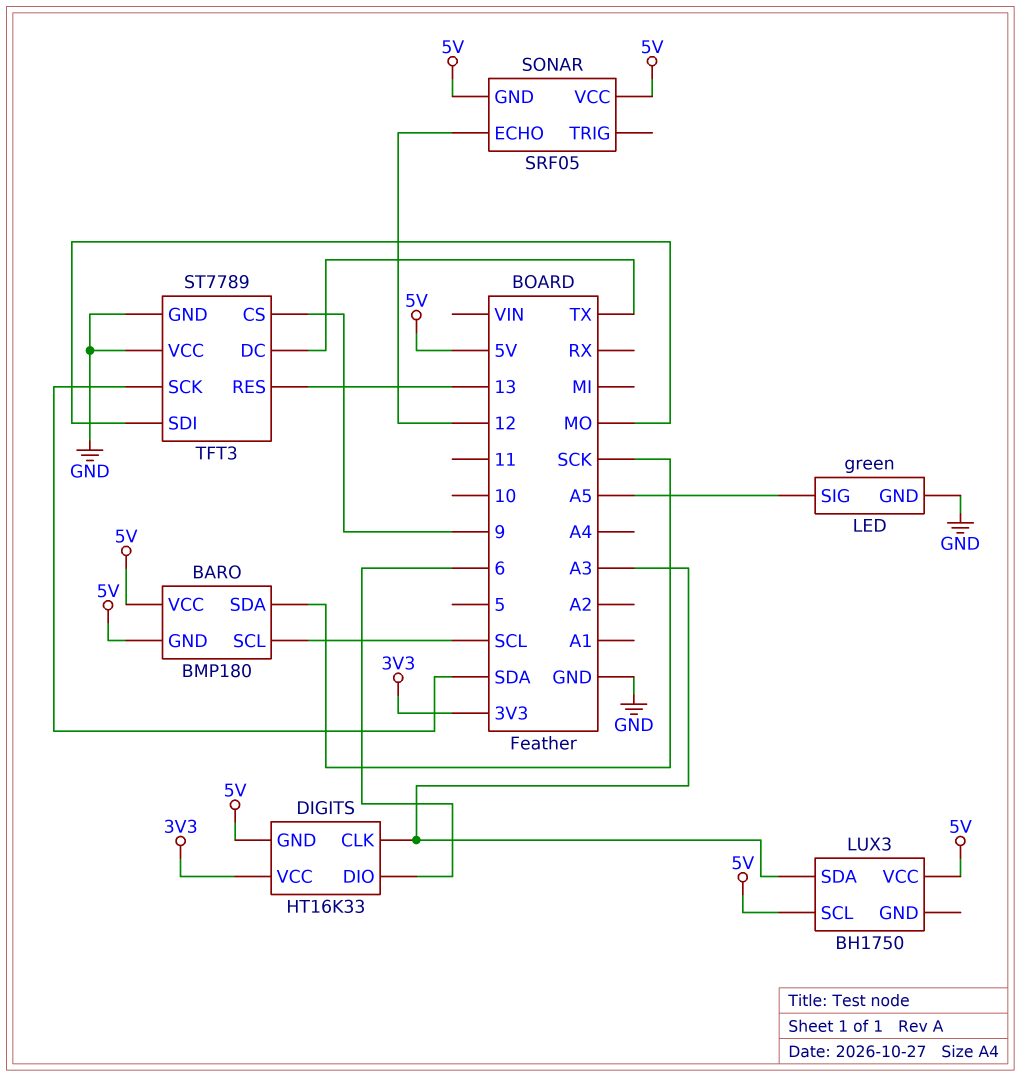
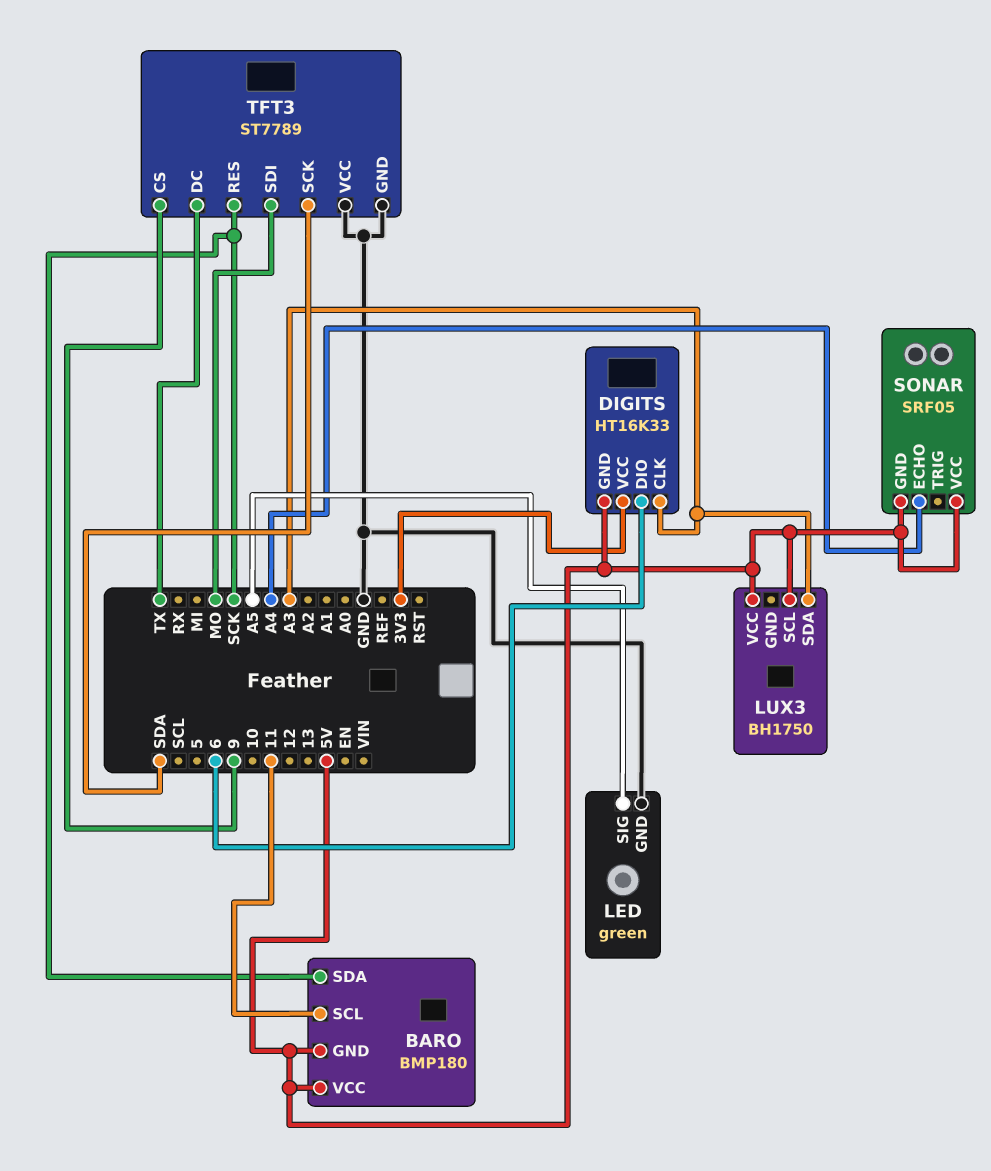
BARO pin SCL: SCL -> 11
SONAR pin ECHO: 12 -> A4
TFT3 pin RES: 13 -> SCK

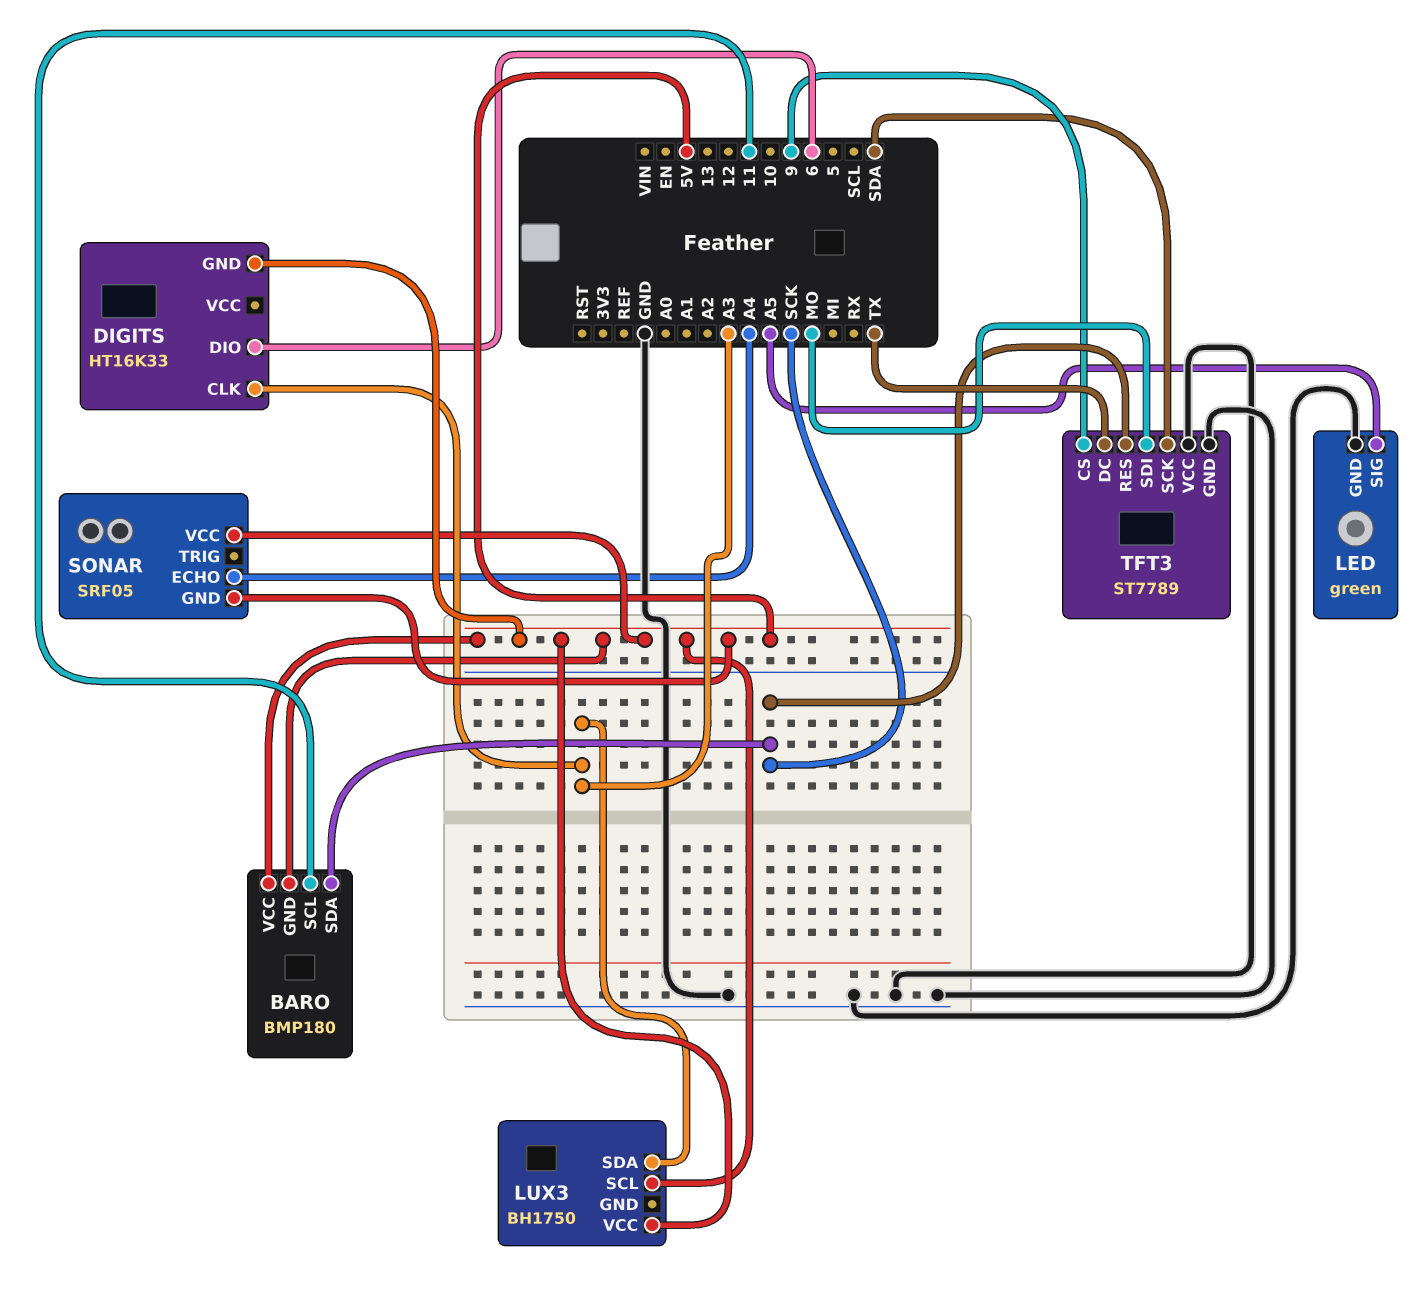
DIGITS pin VCC: 3V3 -> none

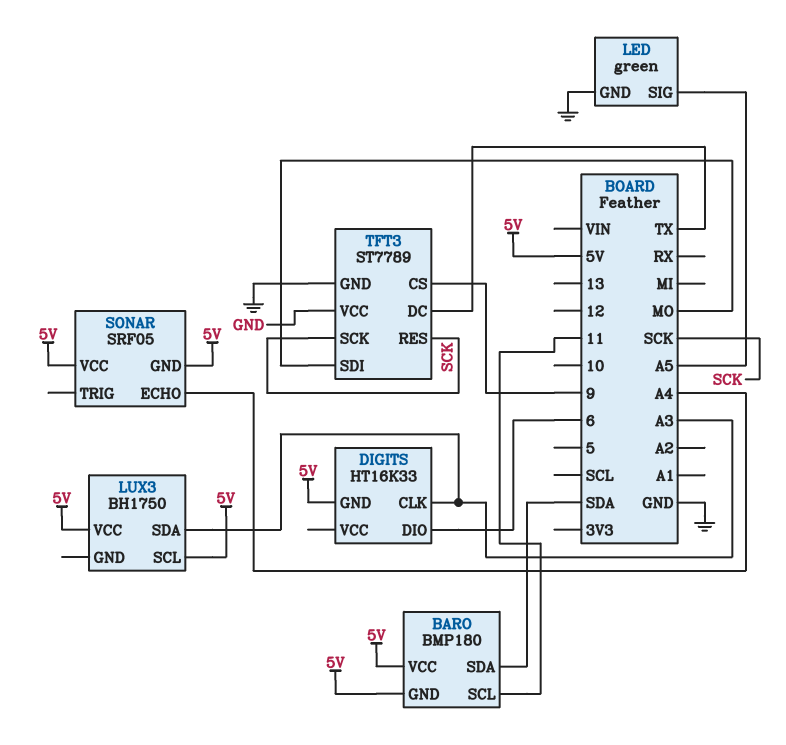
BARO pin SDA: SCK -> SDA
TFT3 pin SCK: SDA -> SCK

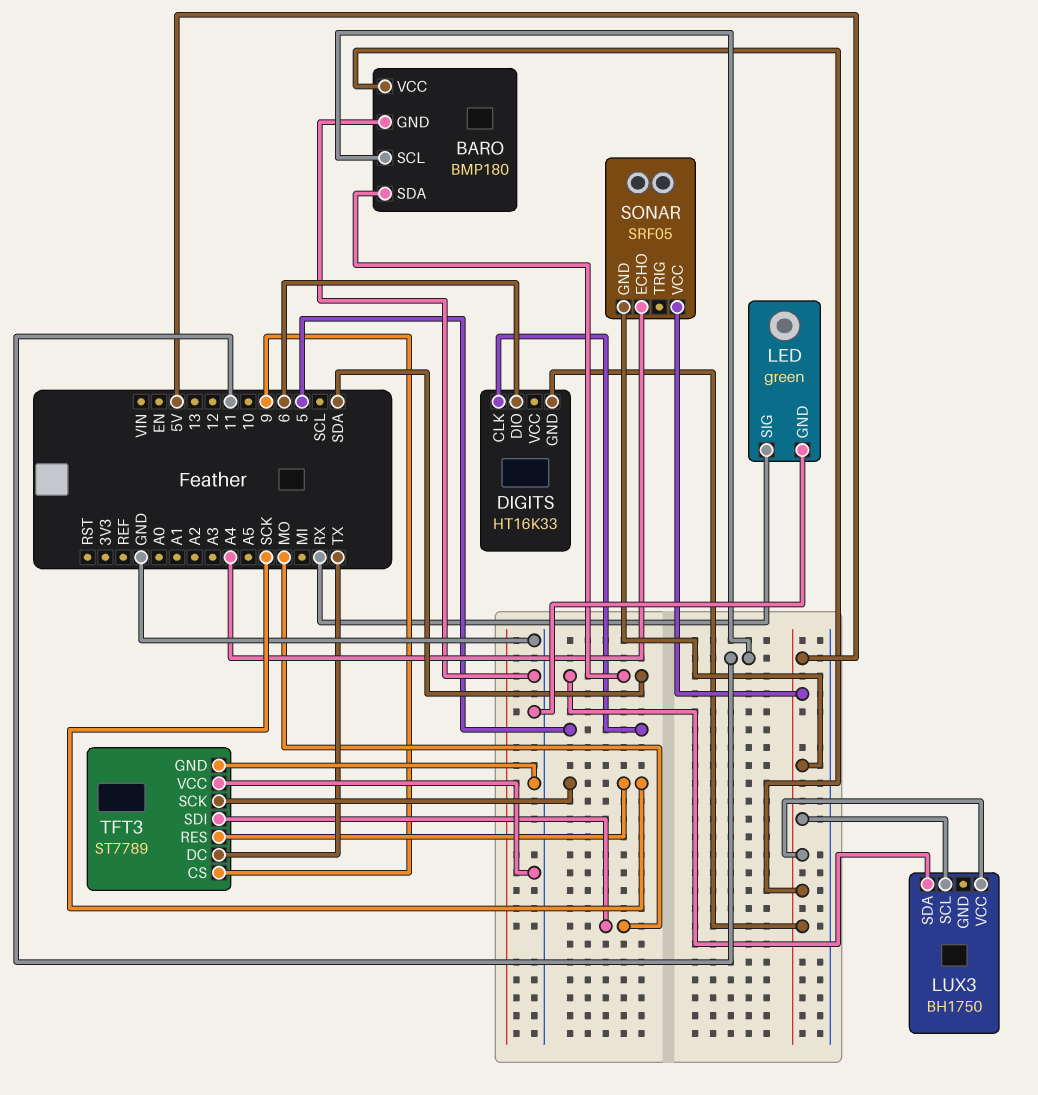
BARO pin GND: 5V -> GND
DIGITS pin CLK: A3 -> 5
LED pin SIG: A5 -> RX
LUX3 pin SDA: A3 -> SDA

